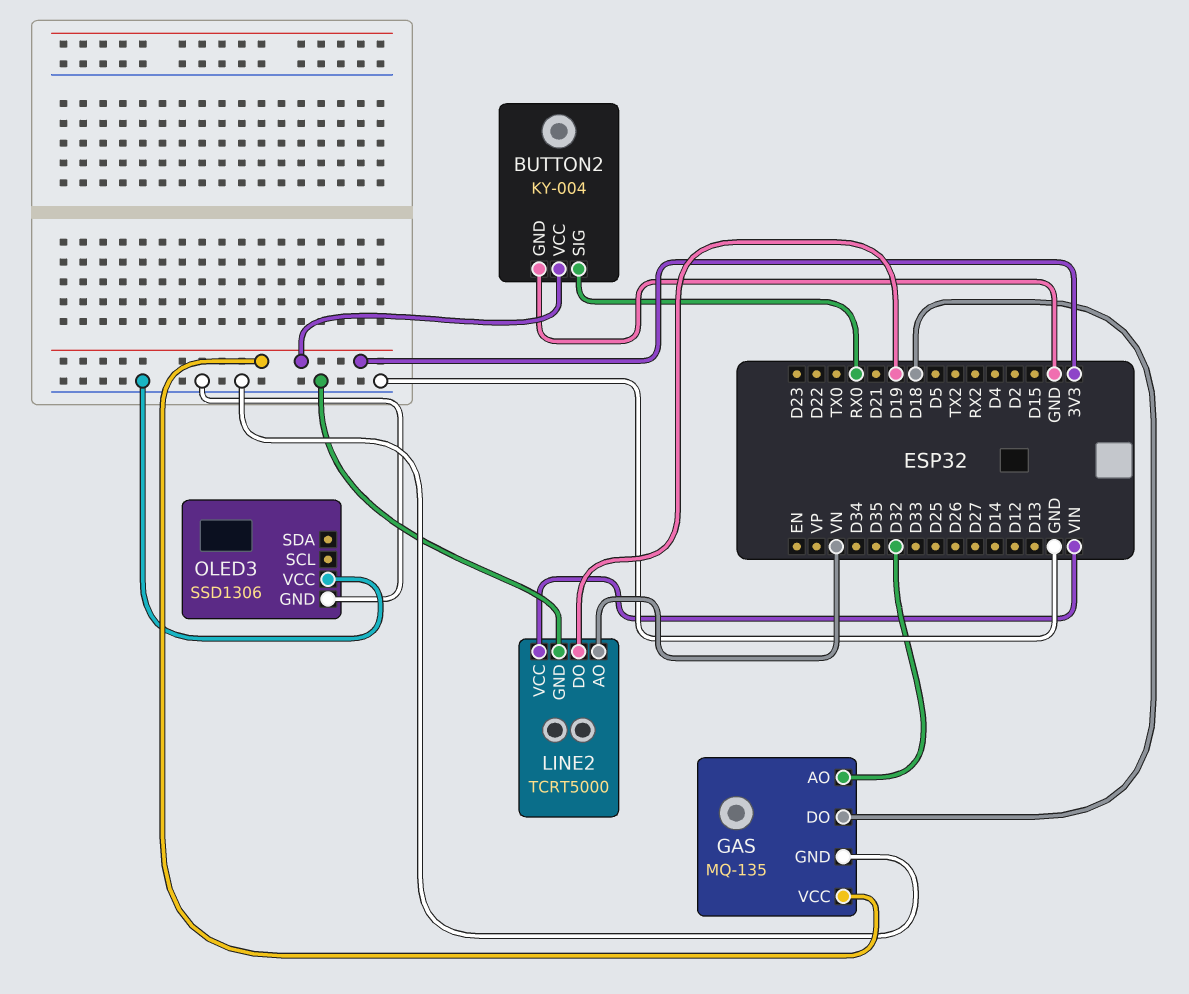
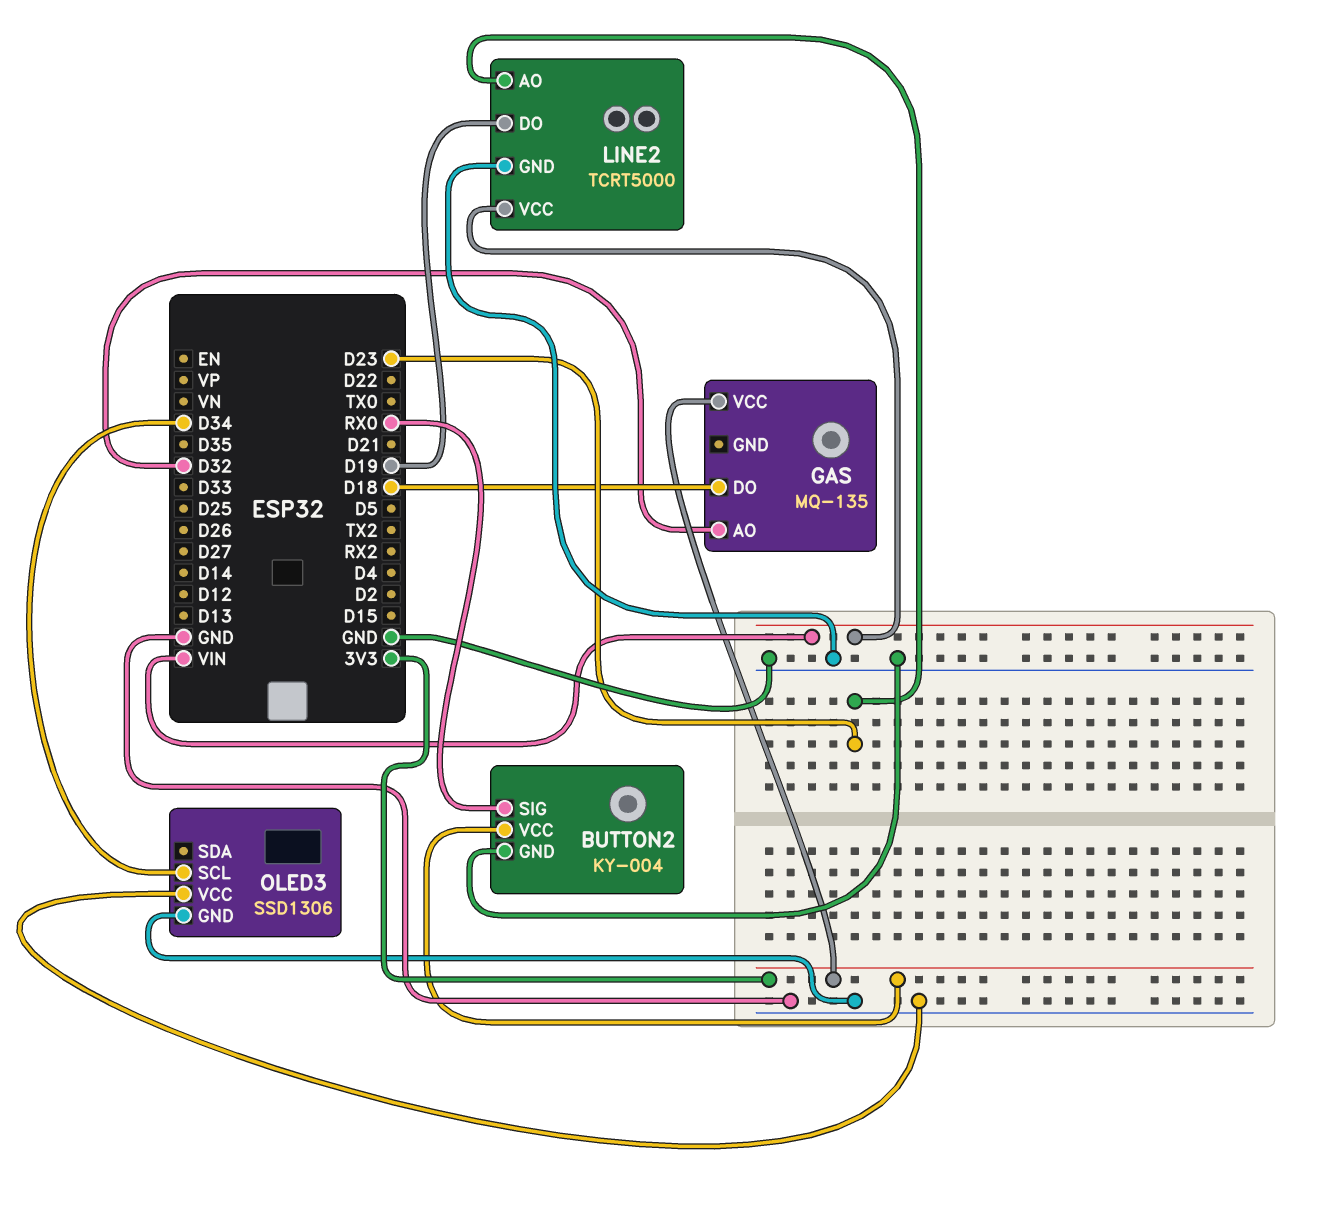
GAS pin GND: GND -> none
LINE2 pin AO: VN -> D23
OLED3 pin SCL: none -> D34

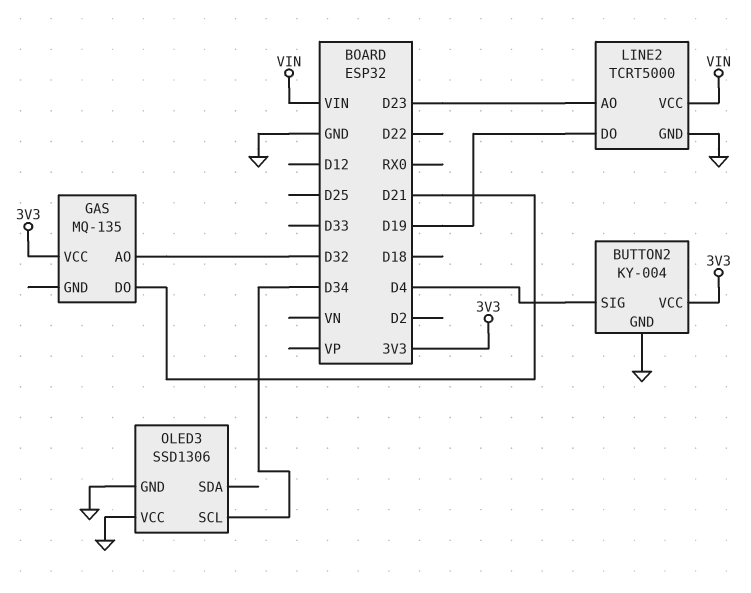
BUTTON2 pin SIG: RX0 -> D4
GAS pin DO: D18 -> D21

